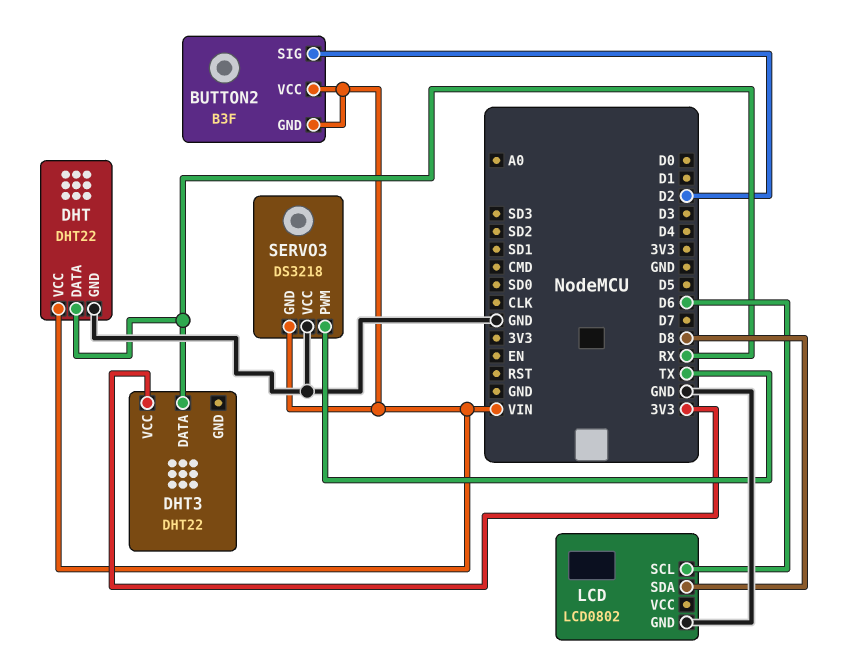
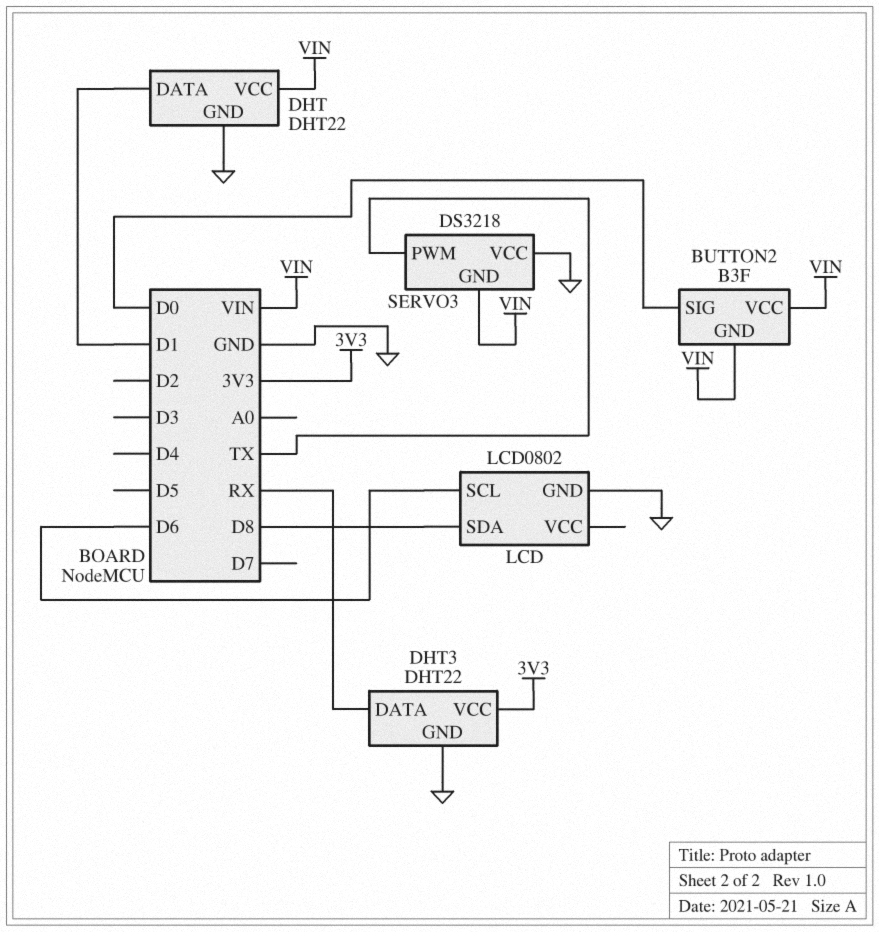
BUTTON2 pin SIG: D2 -> D0
DHT pin DATA: RX -> D1
DHT3 pin GND: none -> GND

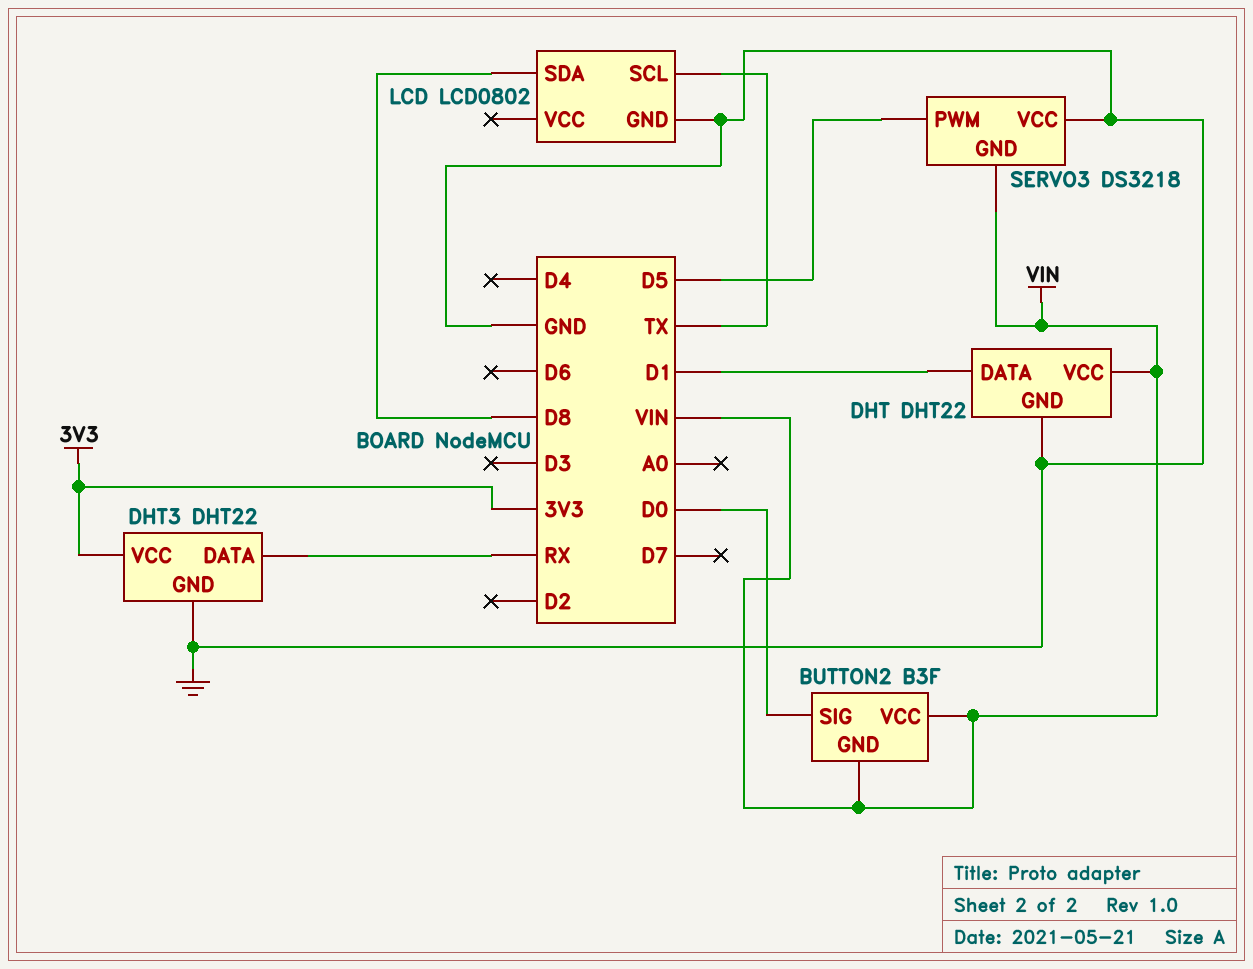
LCD pin SCL: D6 -> TX
SERVO3 pin PWM: TX -> D5

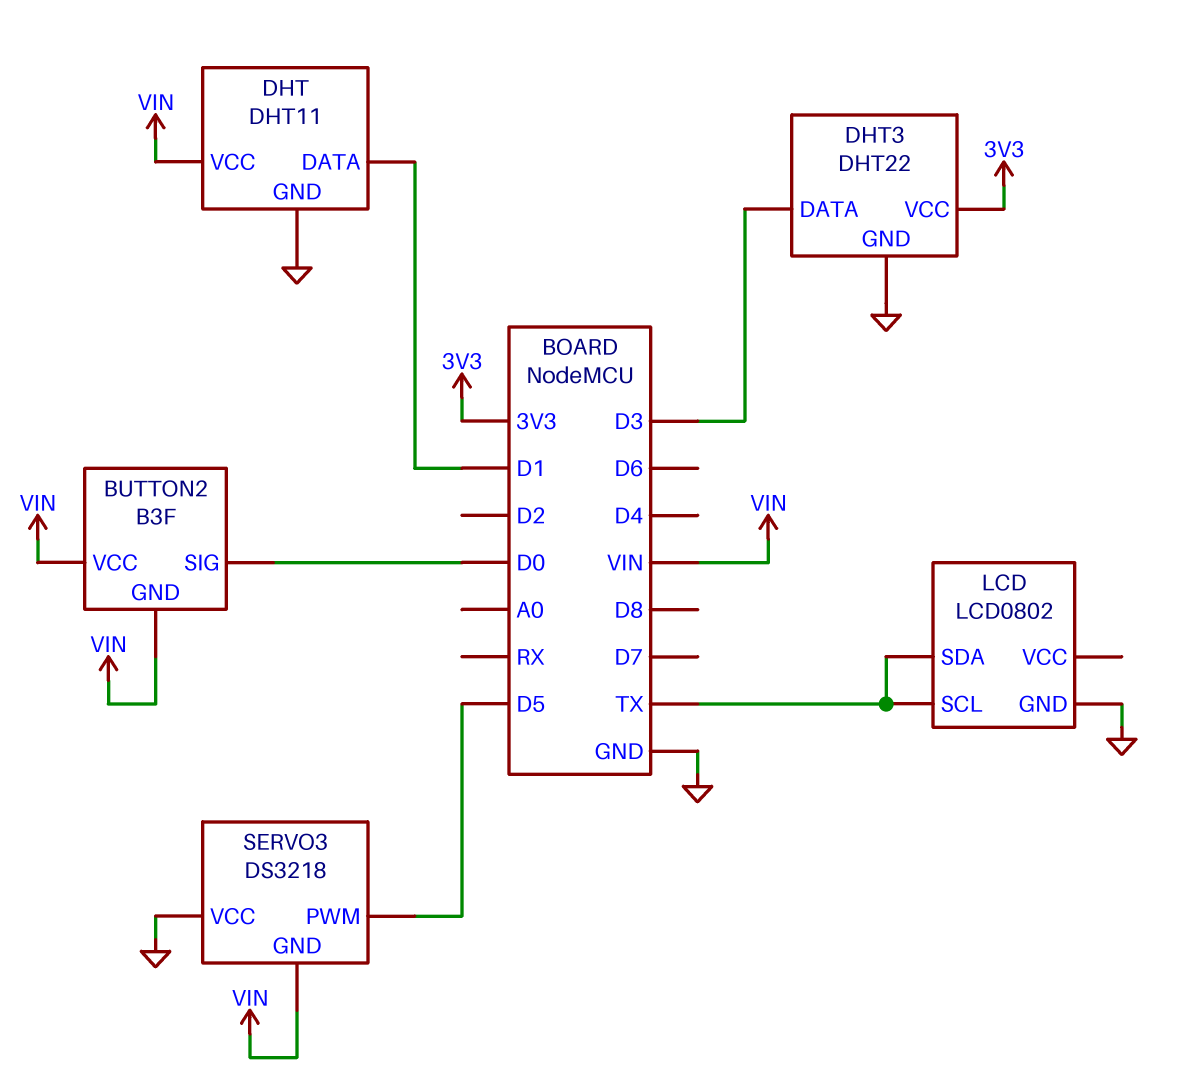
DHT: DHT22 -> DHT11
DHT3 pin DATA: RX -> D3
LCD pin SDA: D8 -> TX

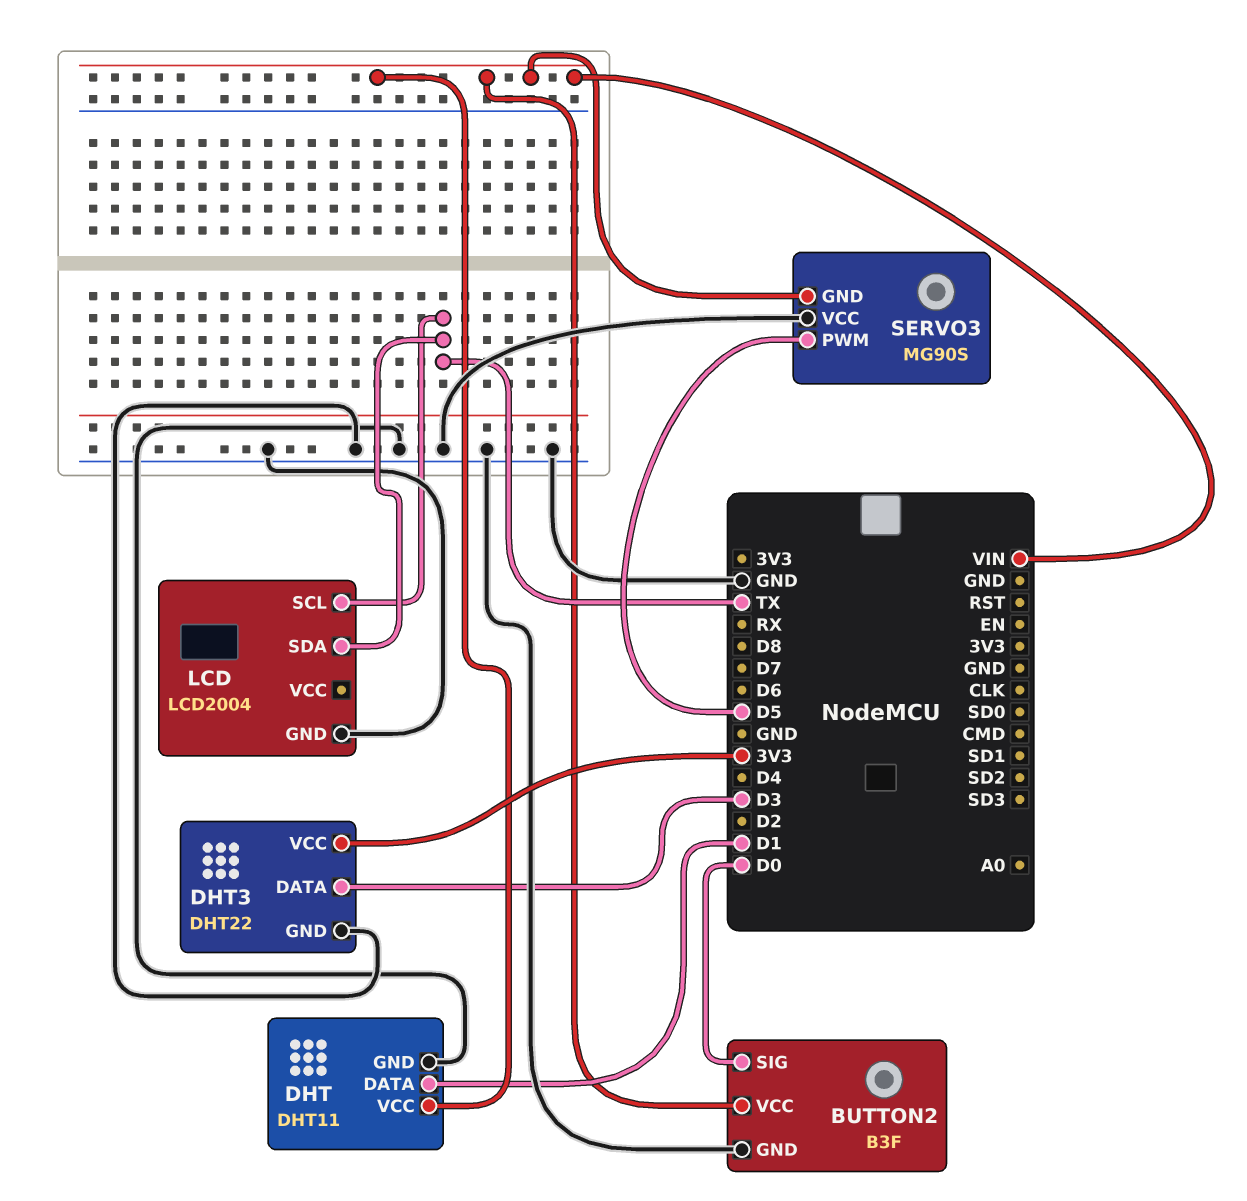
BUTTON2 pin GND: VIN -> GND
LCD: LCD0802 -> LCD2004
SERVO3: DS3218 -> MG90S

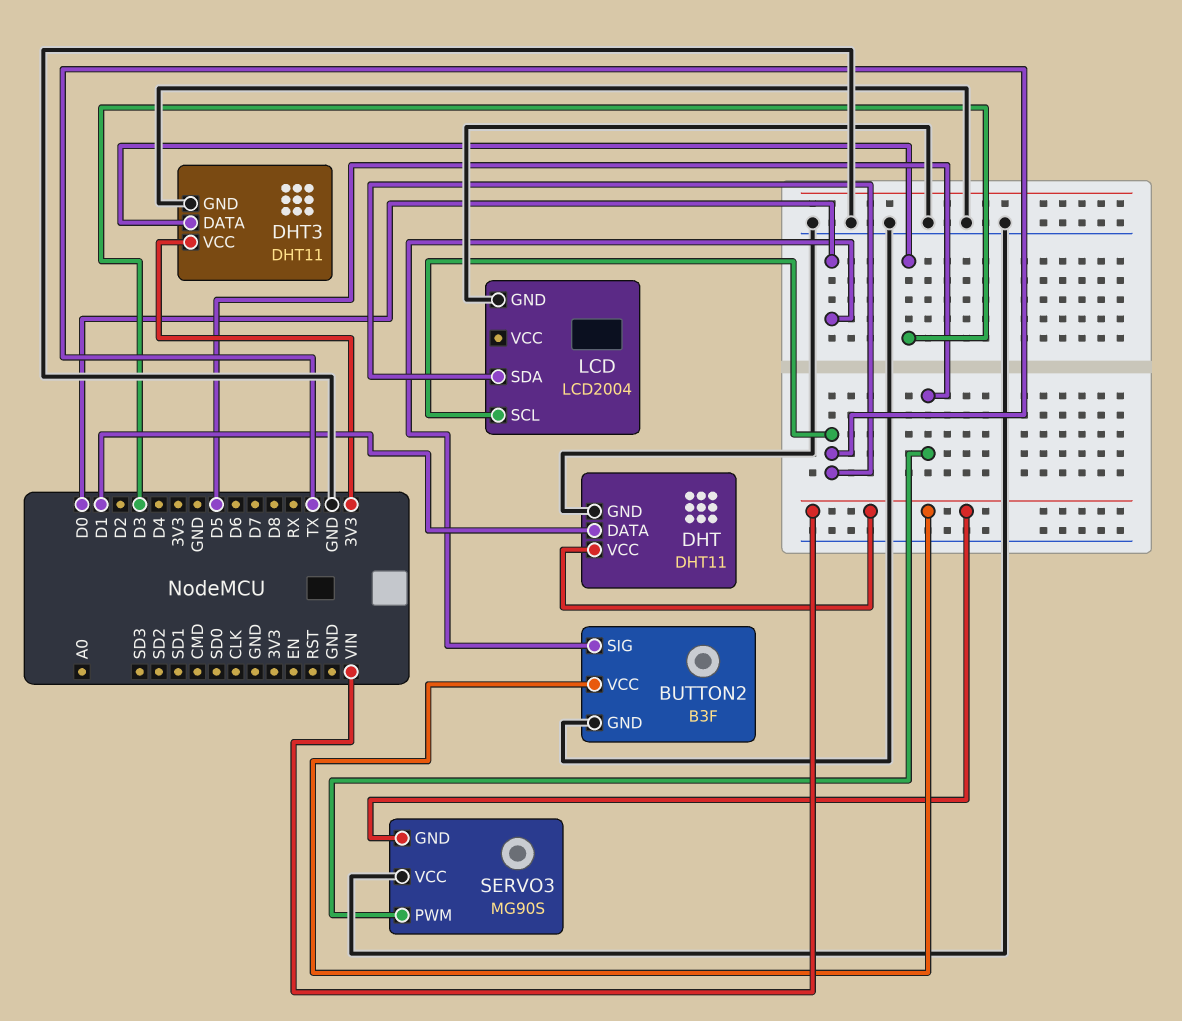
DHT3: DHT22 -> DHT11

